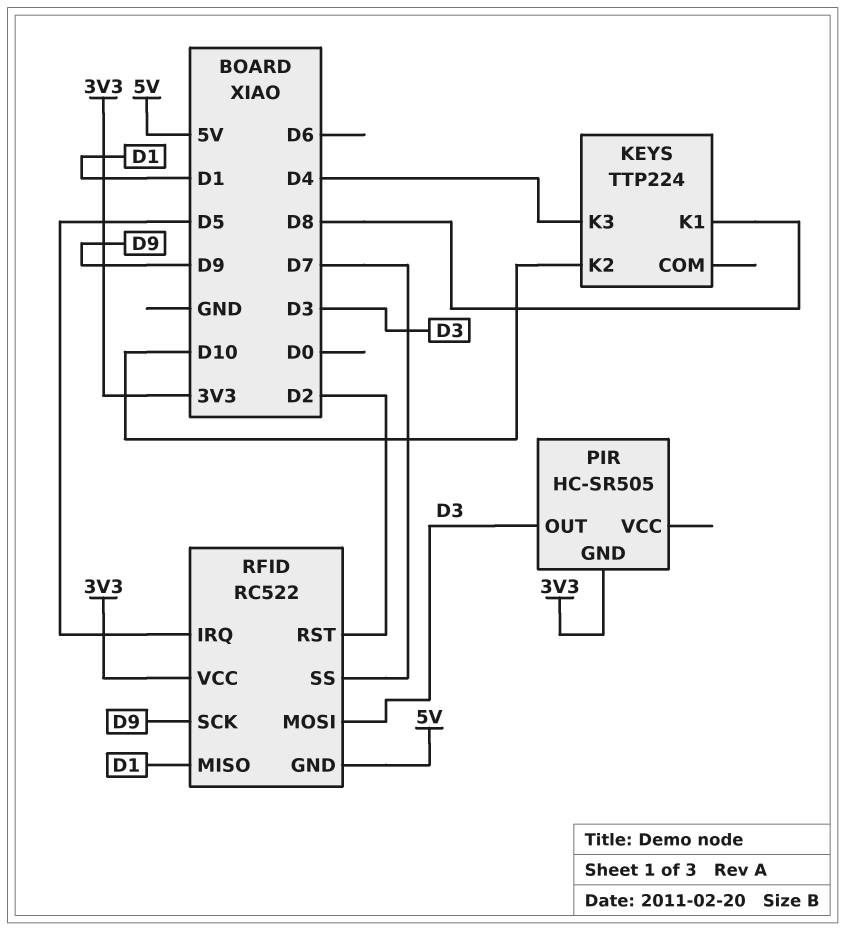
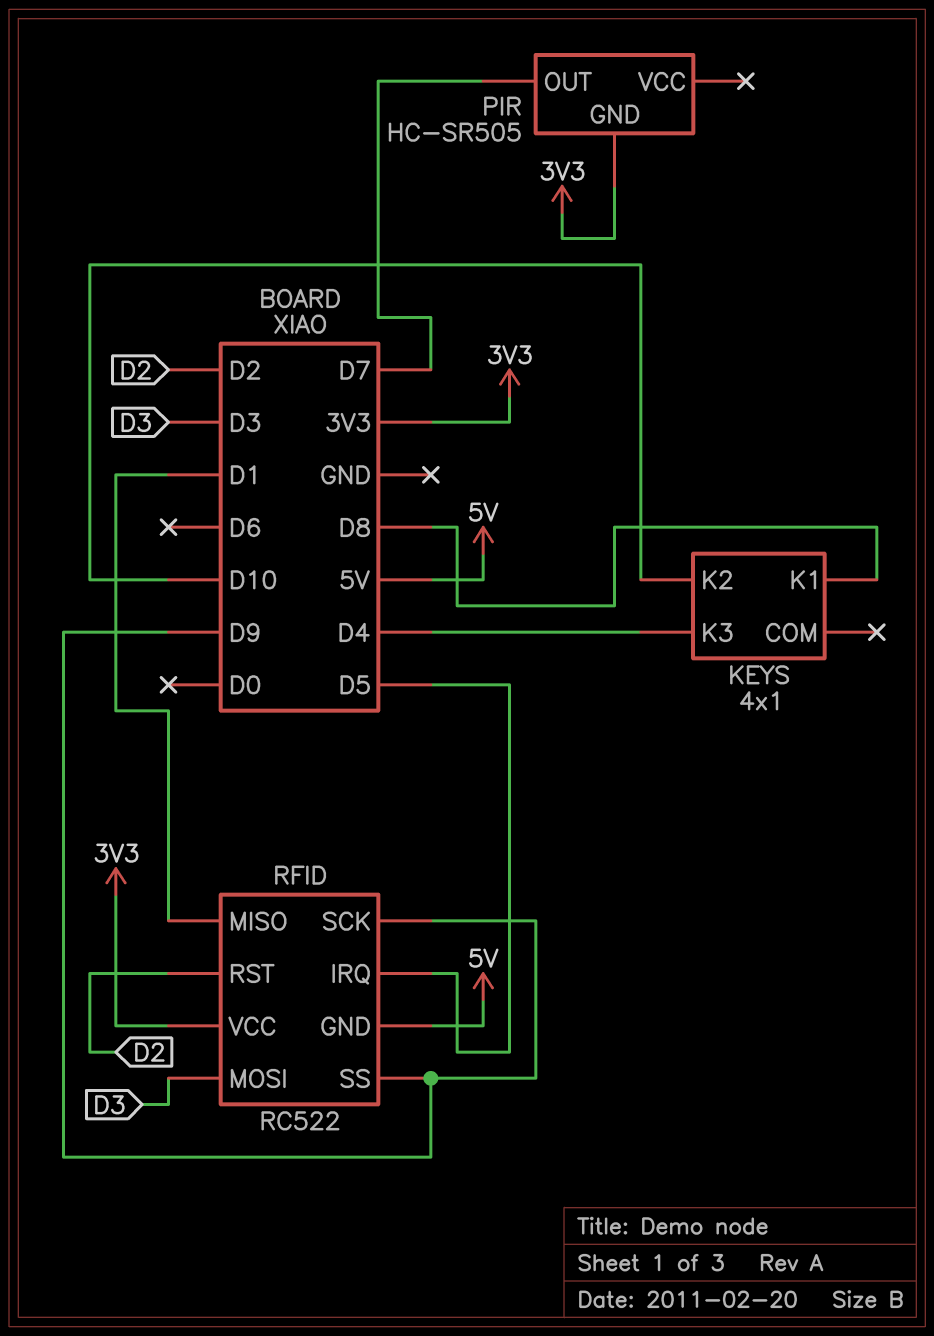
KEYS: TTP224 -> 4x1
PIR pin OUT: D3 -> D7
RFID pin SS: D7 -> D9

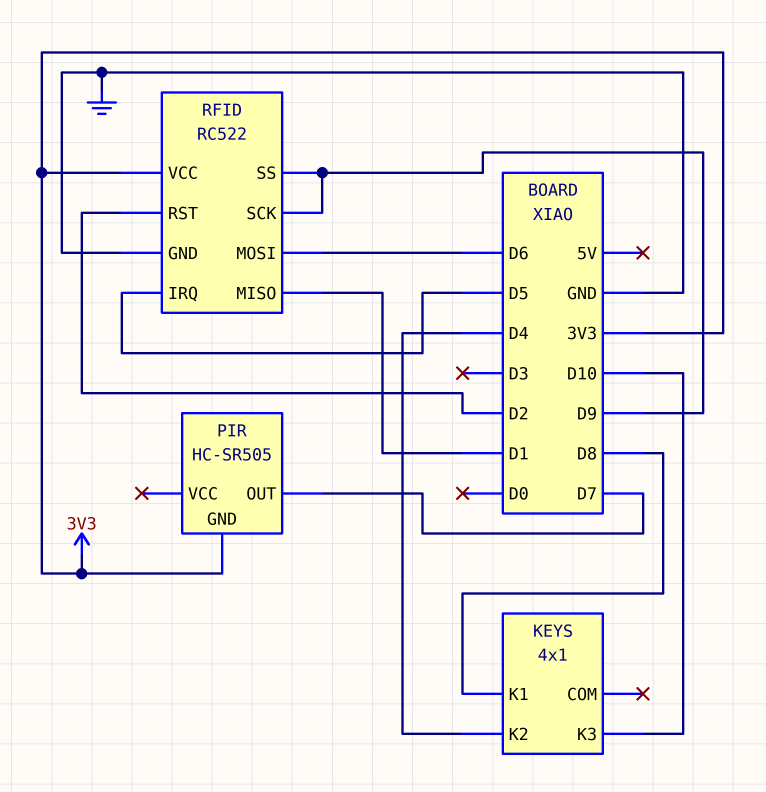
KEYS pin K2: D10 -> D4
KEYS pin K3: D4 -> D10
RFID pin GND: 5V -> GND
RFID pin MOSI: D3 -> D6

